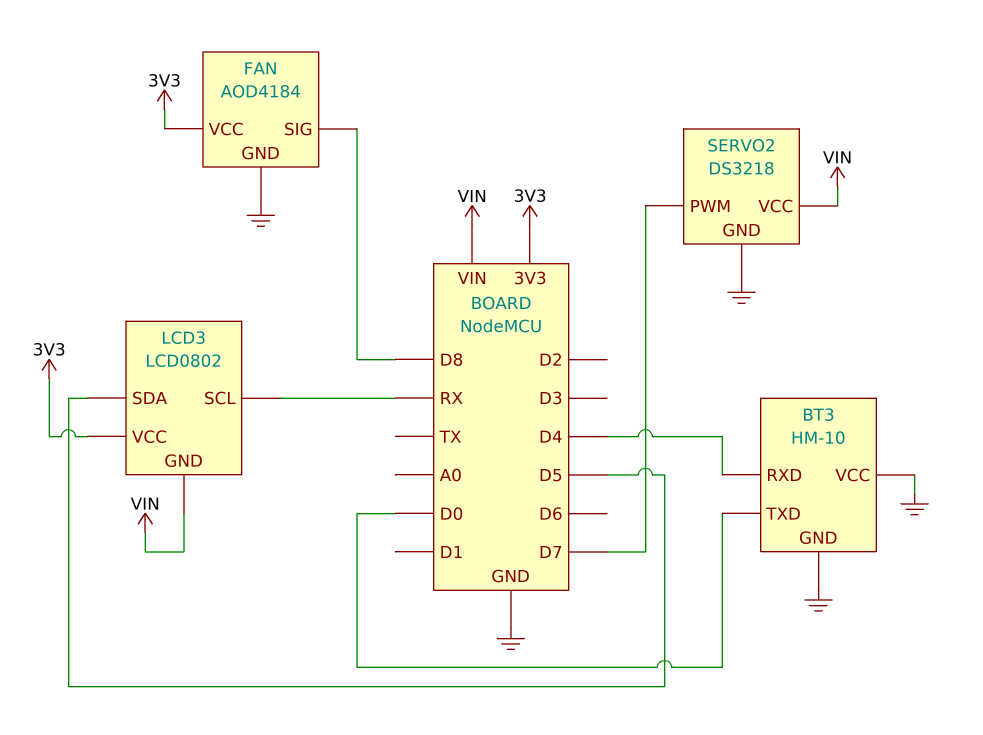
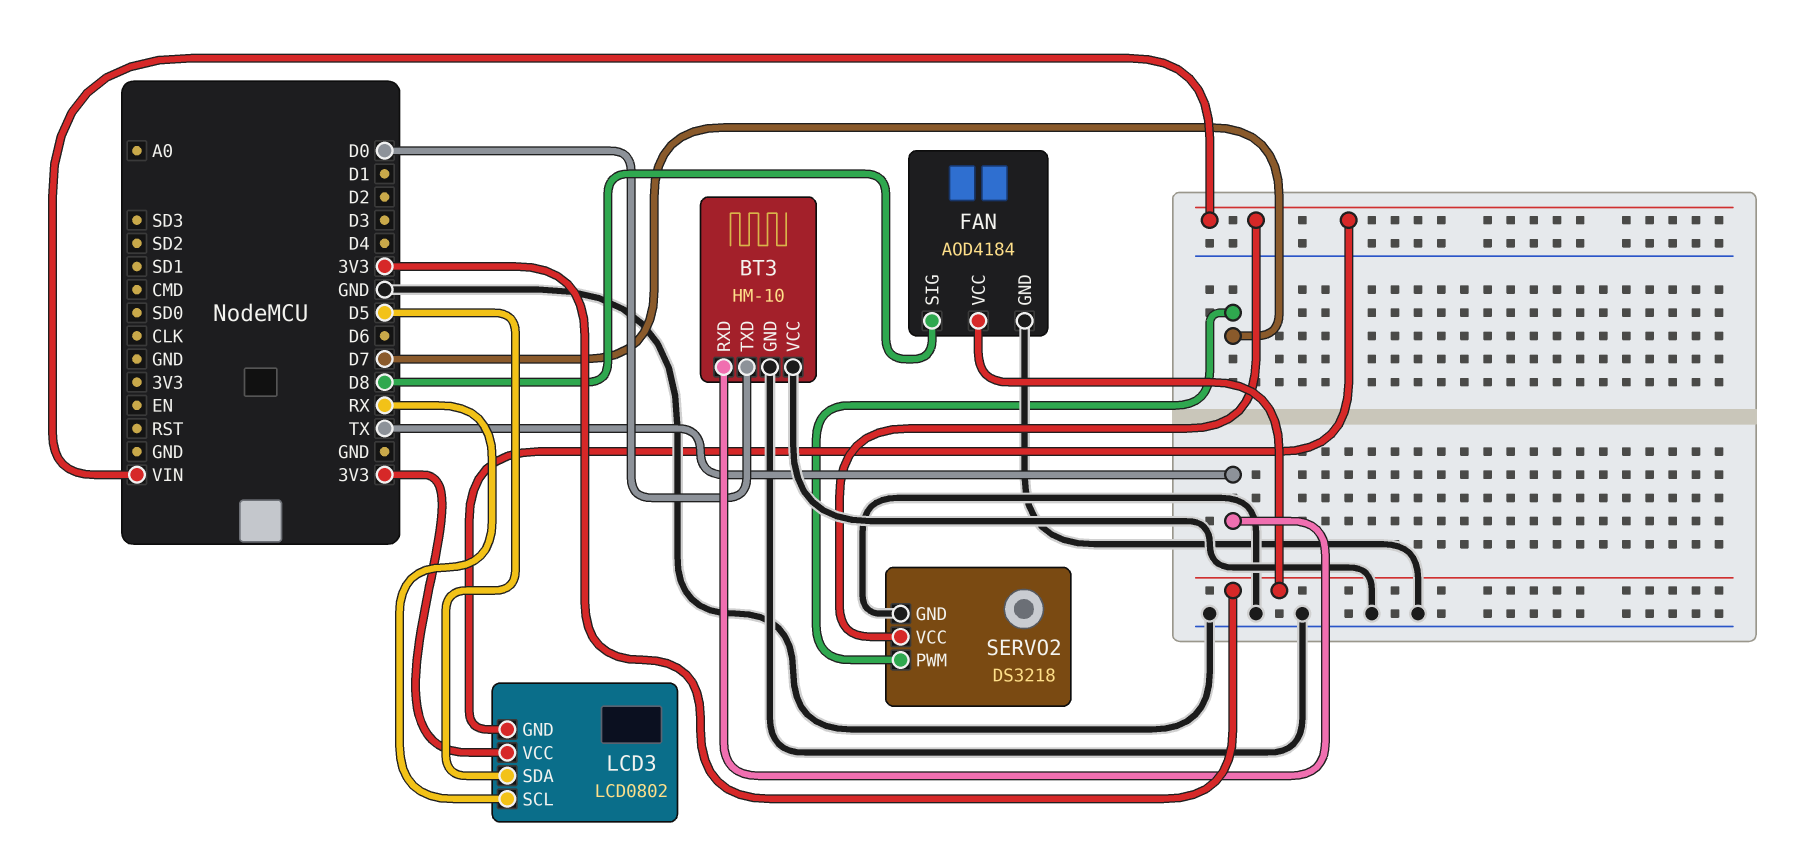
BT3 pin RXD: D4 -> TX

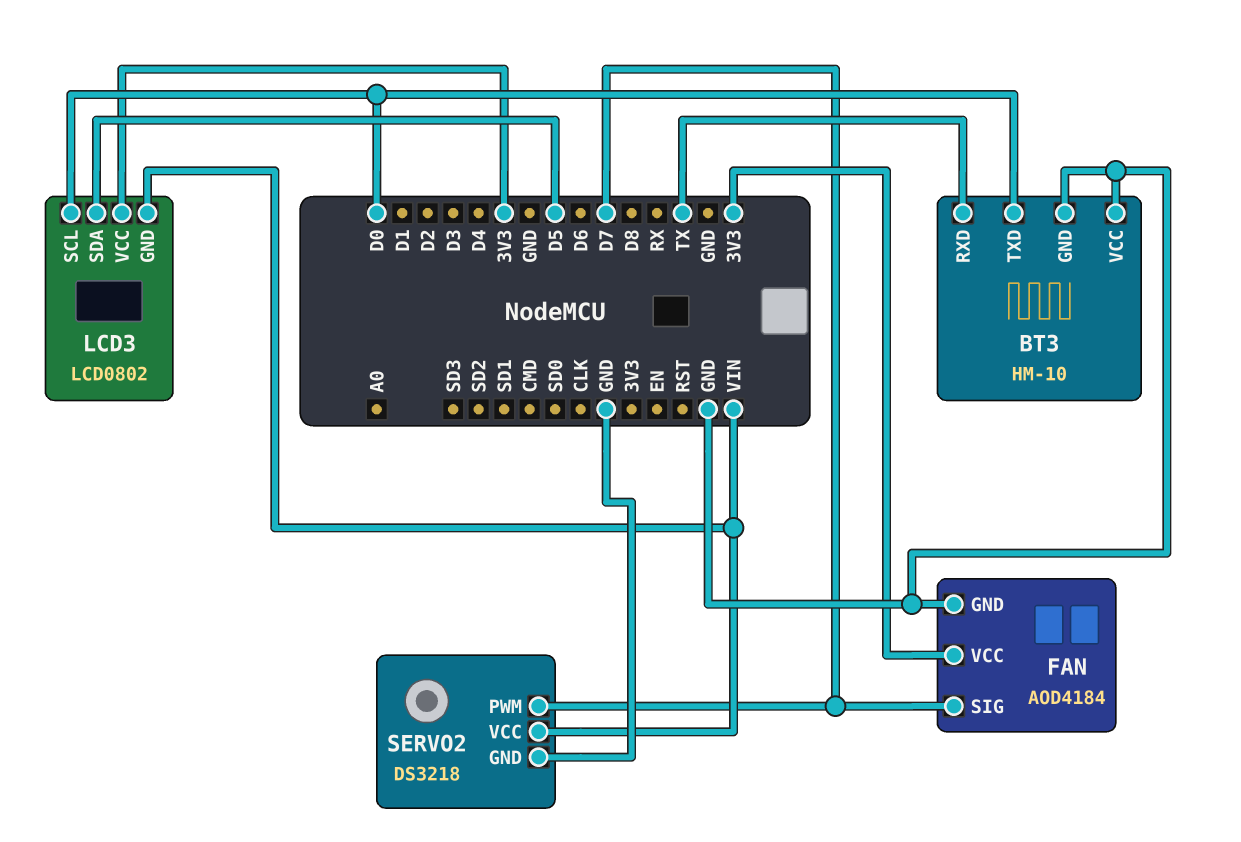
FAN pin SIG: D8 -> D7
LCD3 pin SCL: RX -> D0

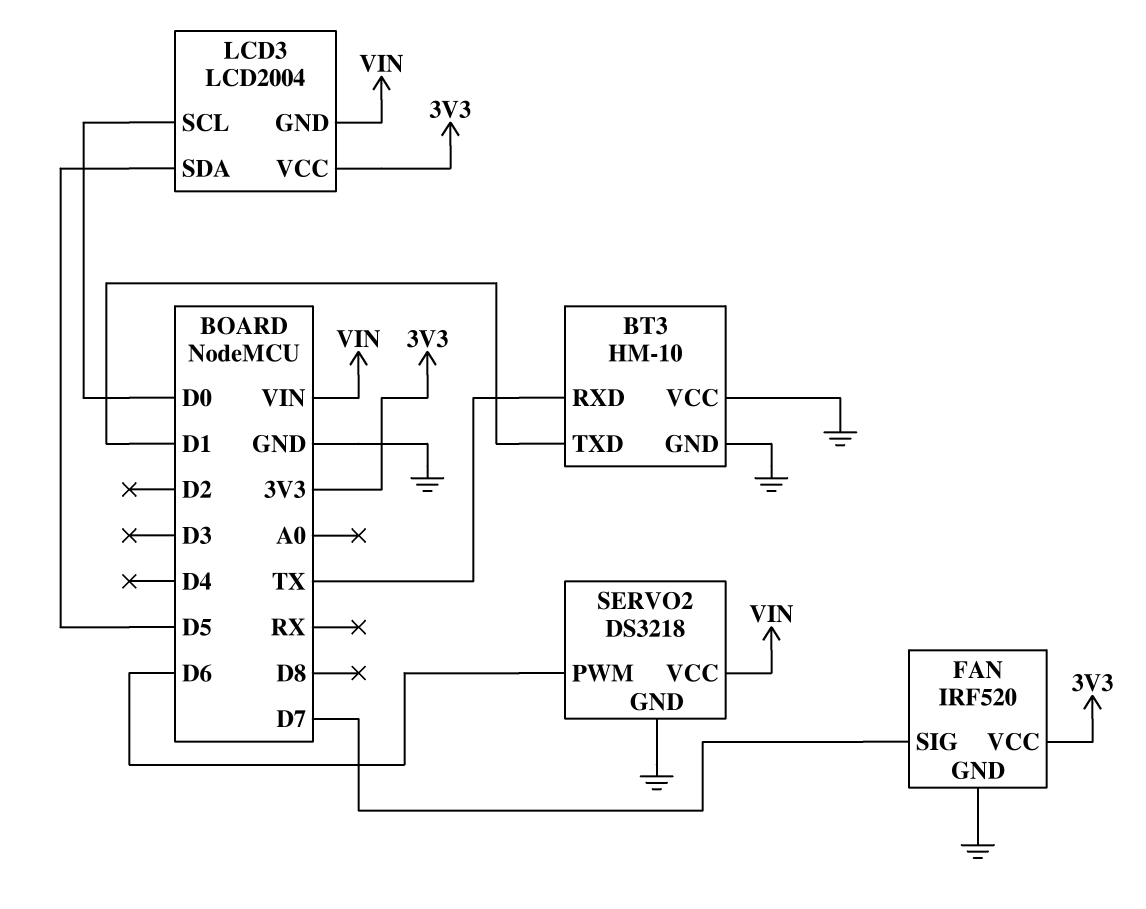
BT3 pin TXD: D0 -> D1
FAN: AOD4184 -> IRF520
LCD3: LCD0802 -> LCD2004
SERVO2 pin PWM: D7 -> D6

